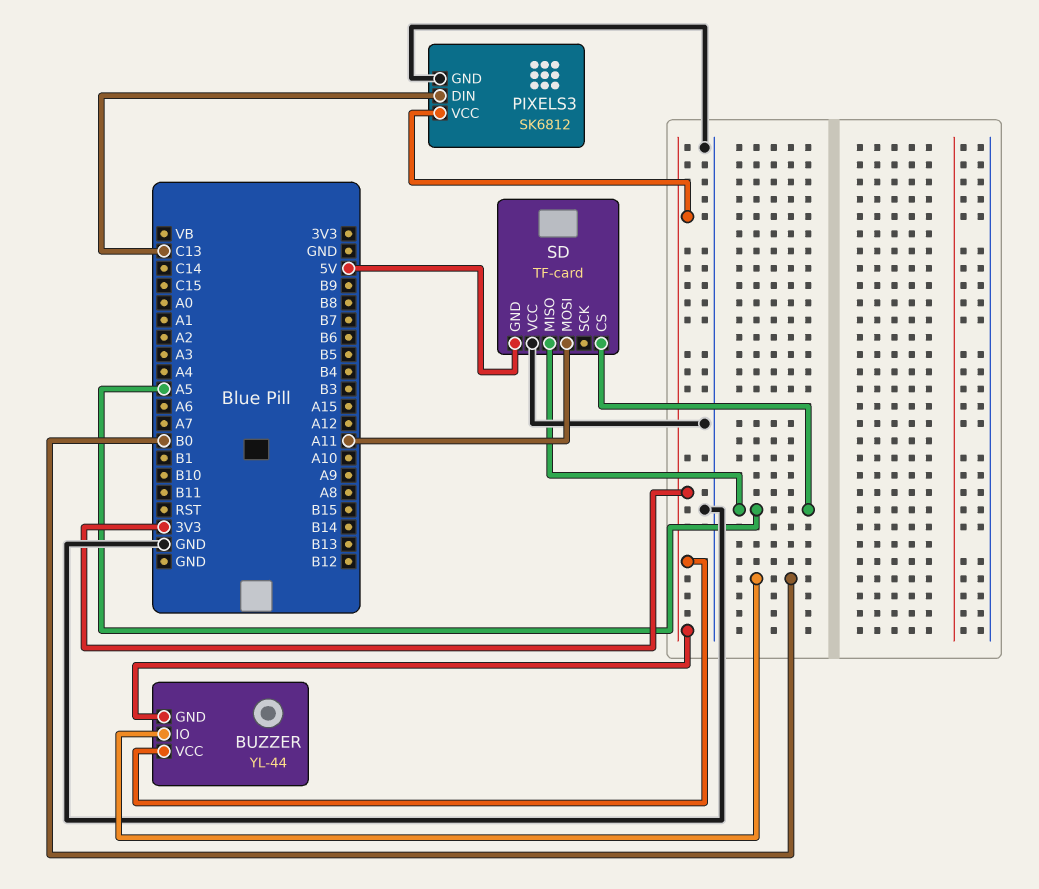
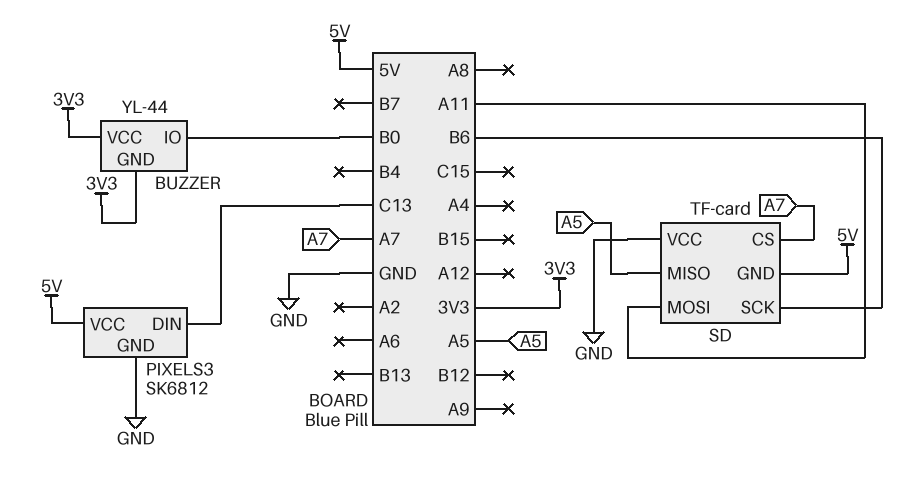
PIXELS3 pin VCC: 3V3 -> 5V
SD pin CS: A5 -> A7
SD pin SCK: none -> B6

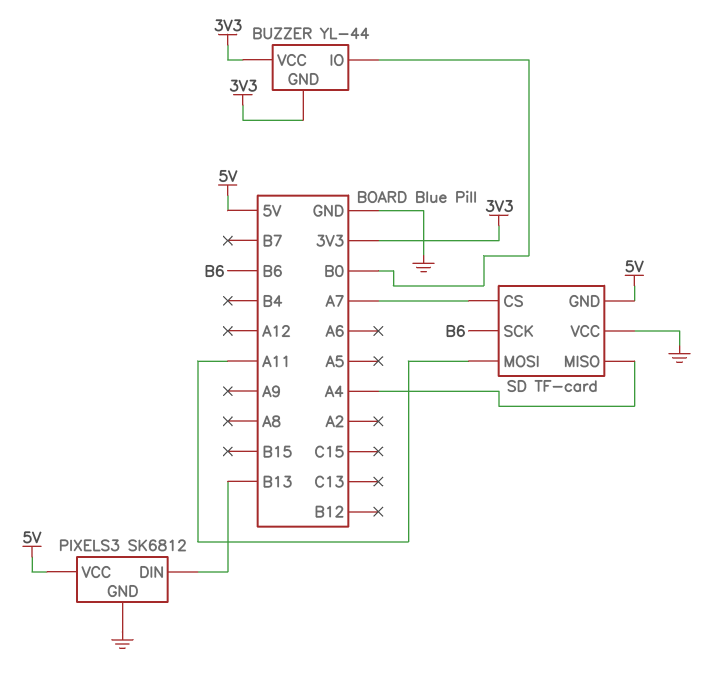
PIXELS3 pin DIN: C13 -> B13
SD pin MISO: A5 -> A4

